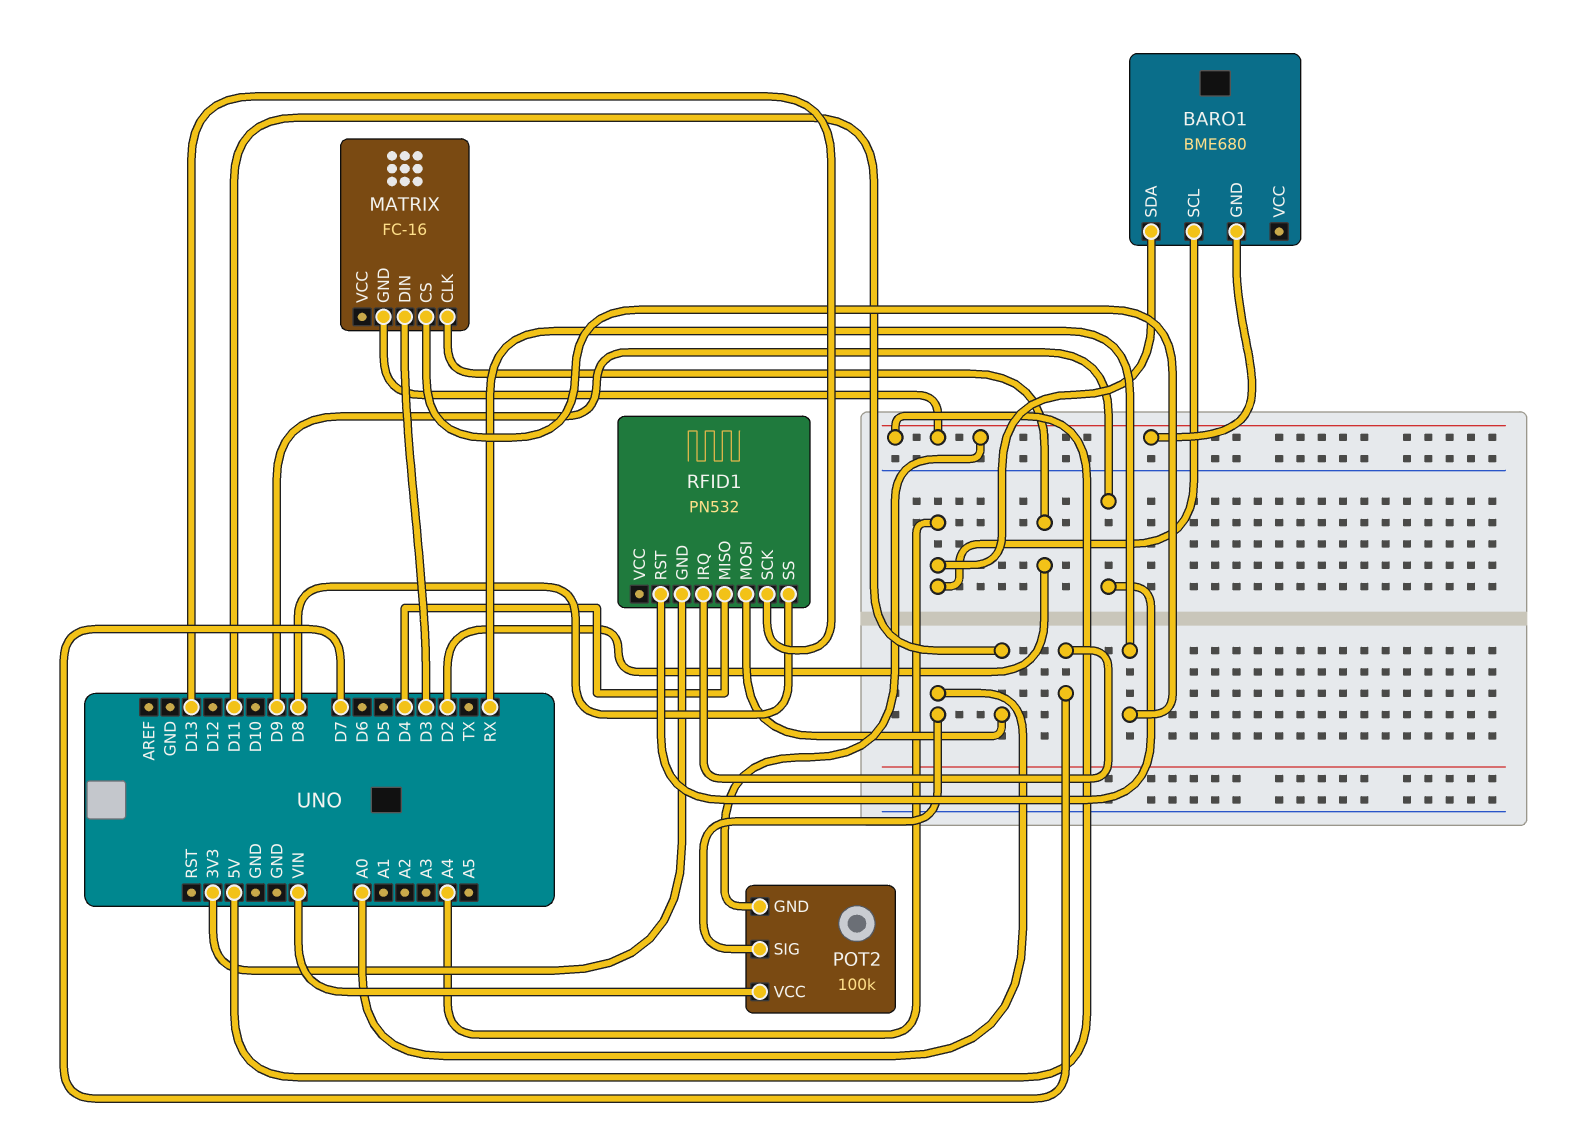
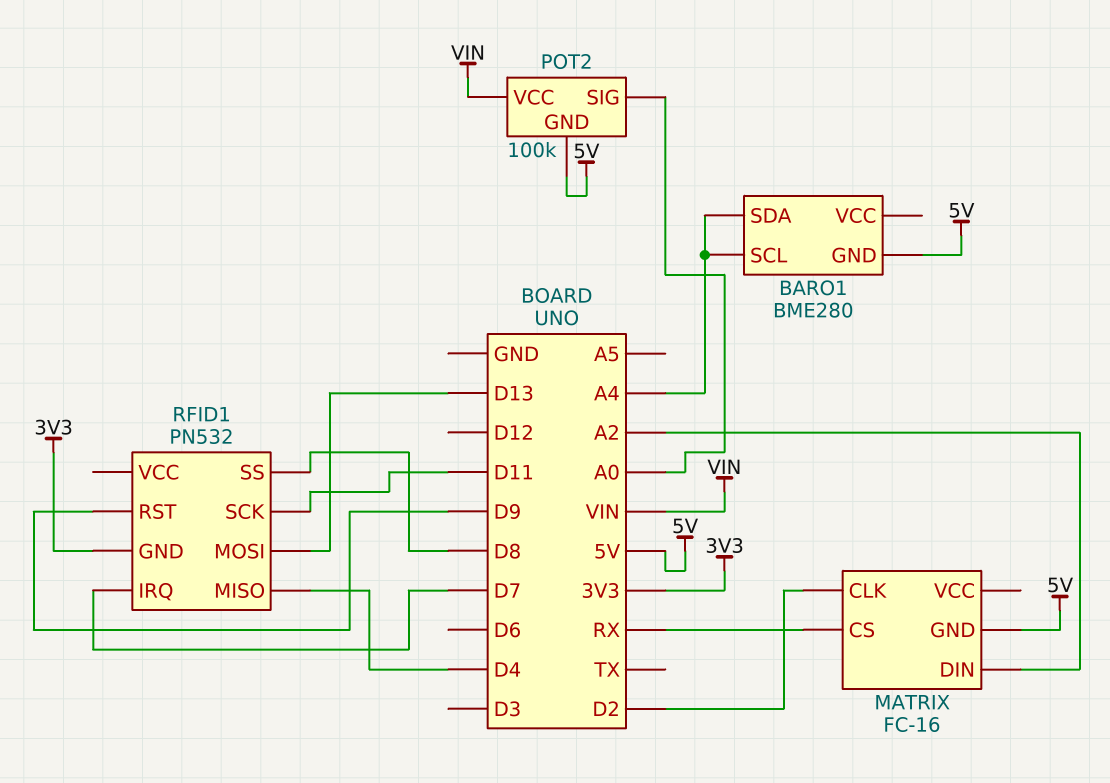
BARO1: BME680 -> BME280
MATRIX pin DIN: D3 -> A2
RFID1 pin MOSI: D11 -> D13
RFID1 pin SCK: D13 -> D11

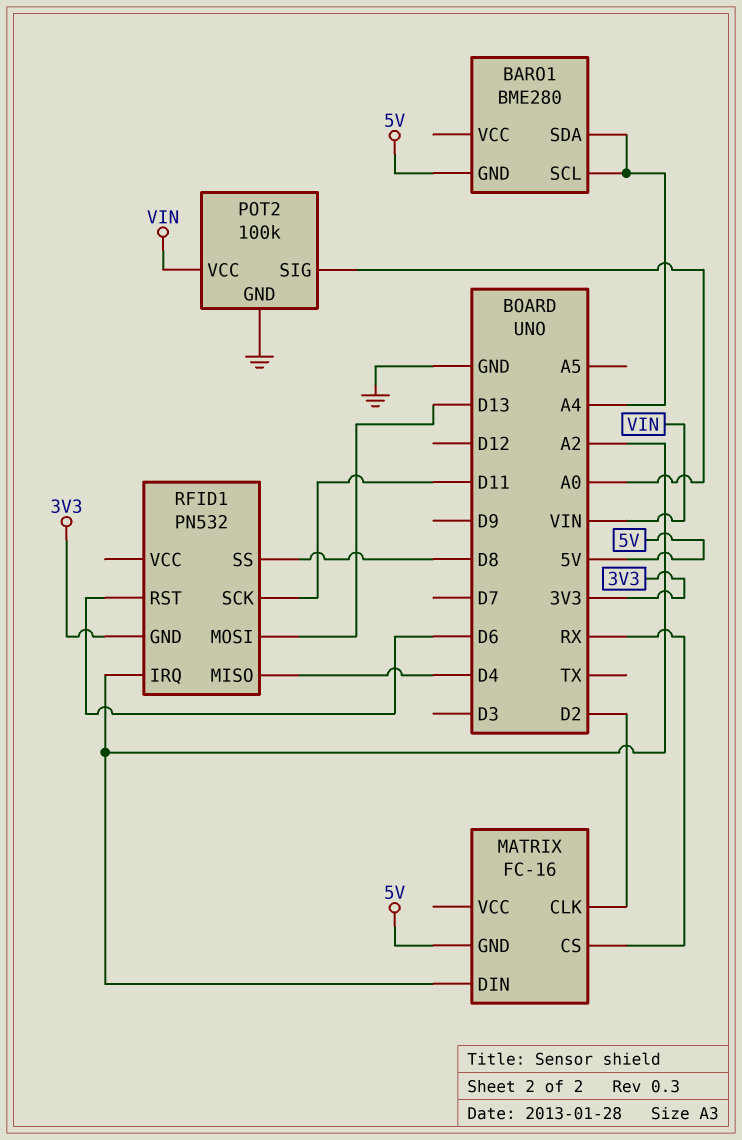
POT2 pin GND: 5V -> GND
RFID1 pin IRQ: D7 -> A2
RFID1 pin RST: D9 -> D6

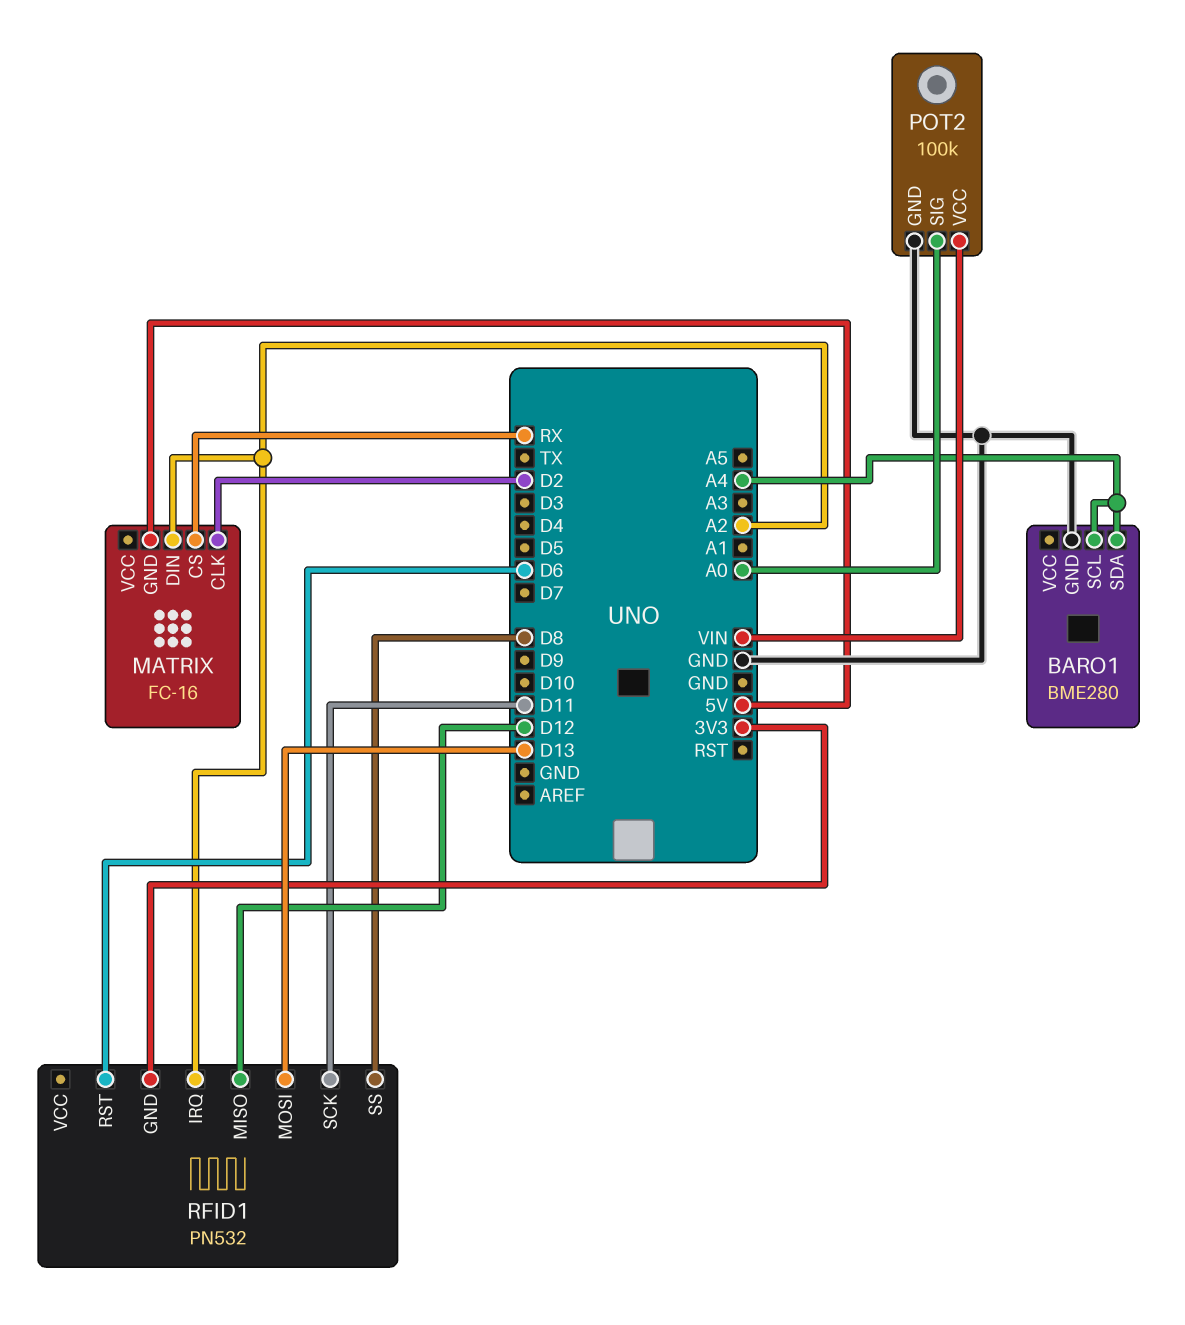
BARO1 pin GND: 5V -> GND
RFID1 pin MISO: D4 -> D12

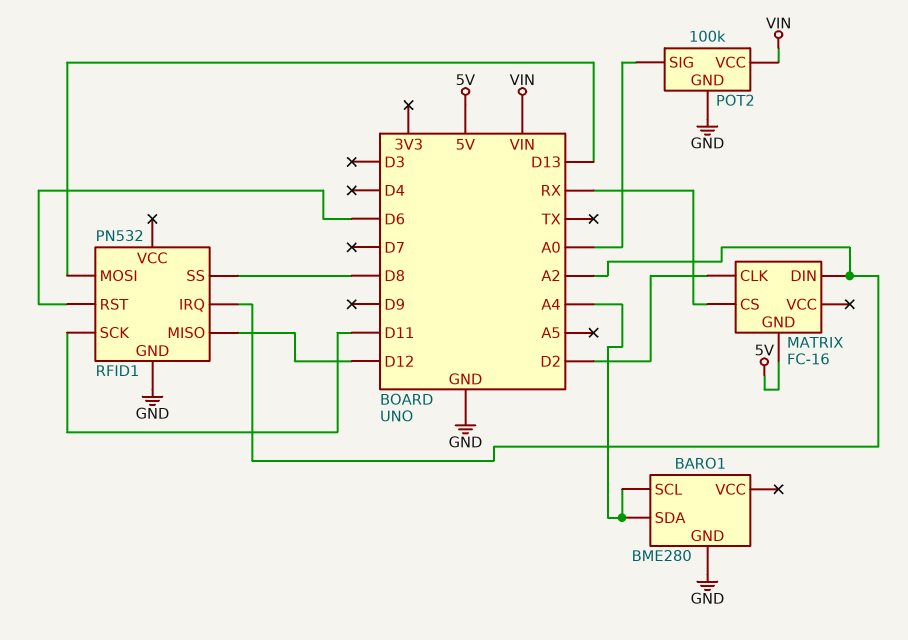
RFID1 pin GND: 3V3 -> GND

